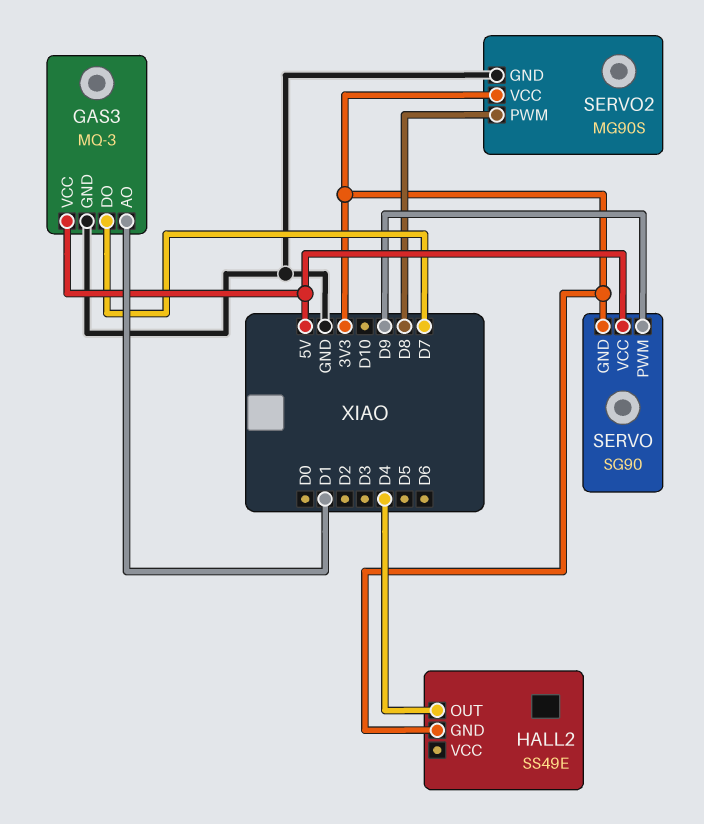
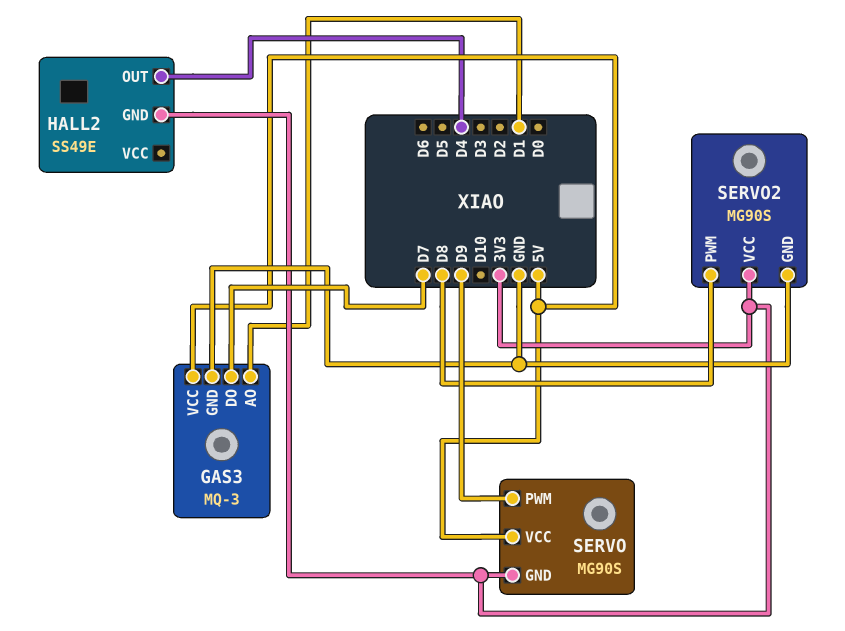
SERVO: SG90 -> MG90S

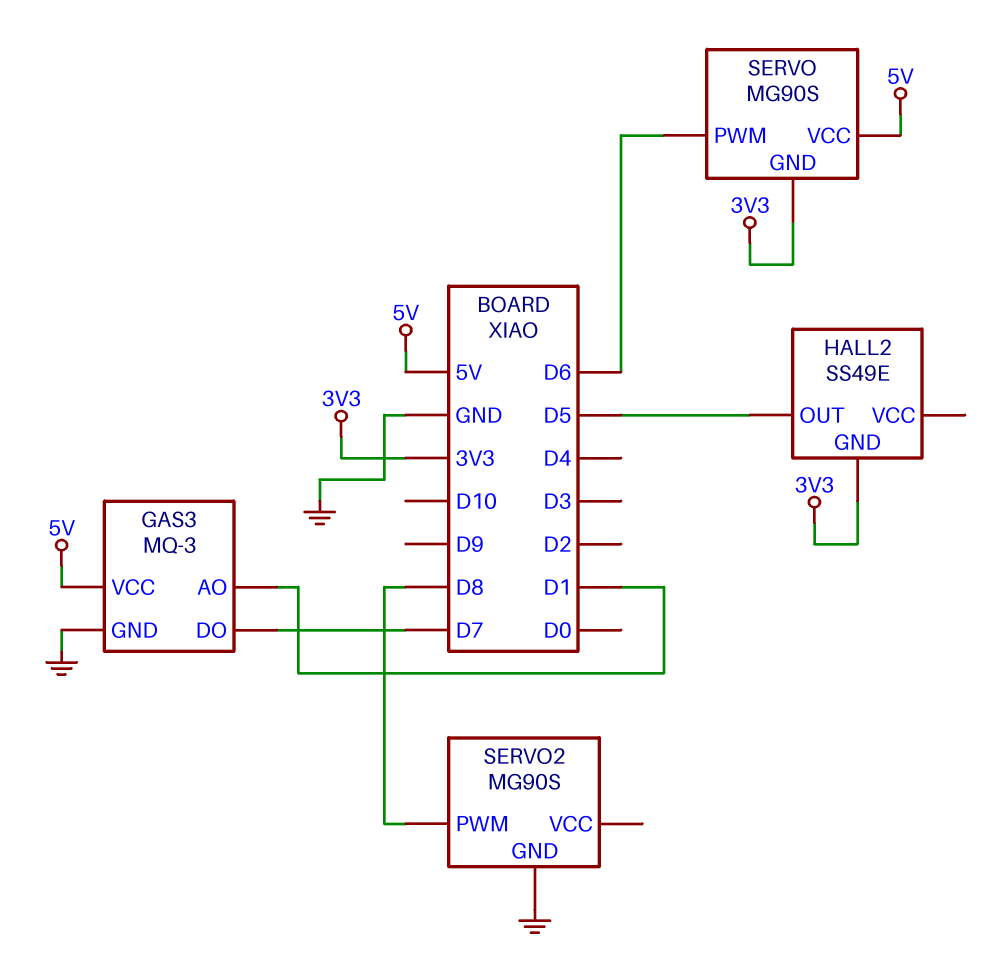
HALL2 pin OUT: D4 -> D5
SERVO pin PWM: D9 -> D6
SERVO2 pin VCC: 3V3 -> none

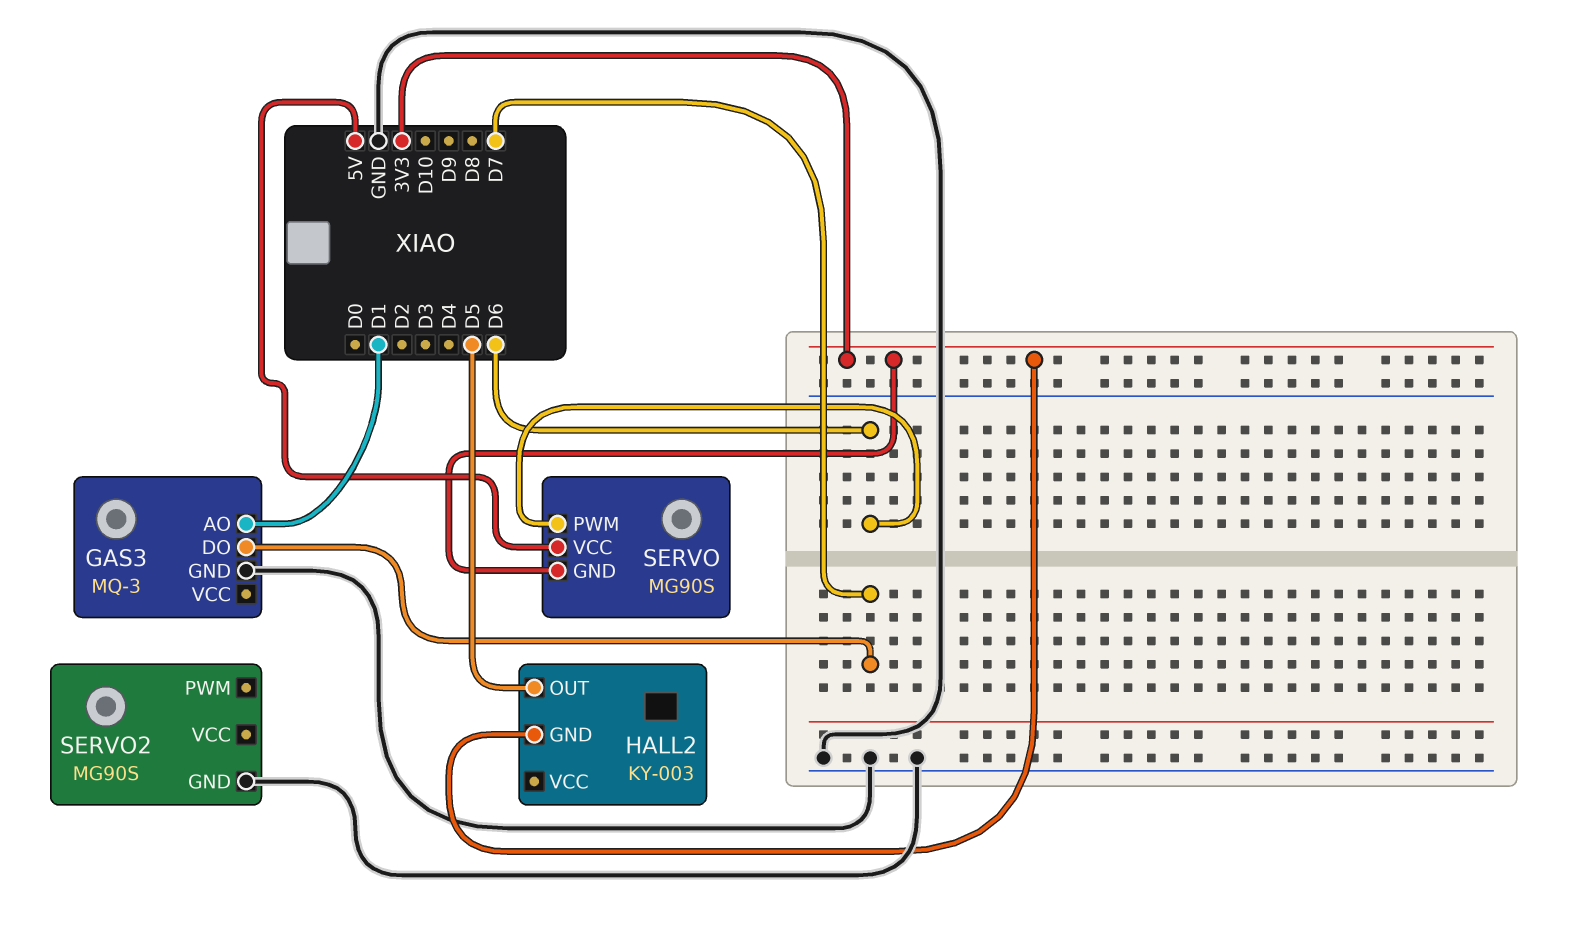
GAS3 pin VCC: 5V -> none
HALL2: SS49E -> KY-003
SERVO2 pin PWM: D8 -> none

